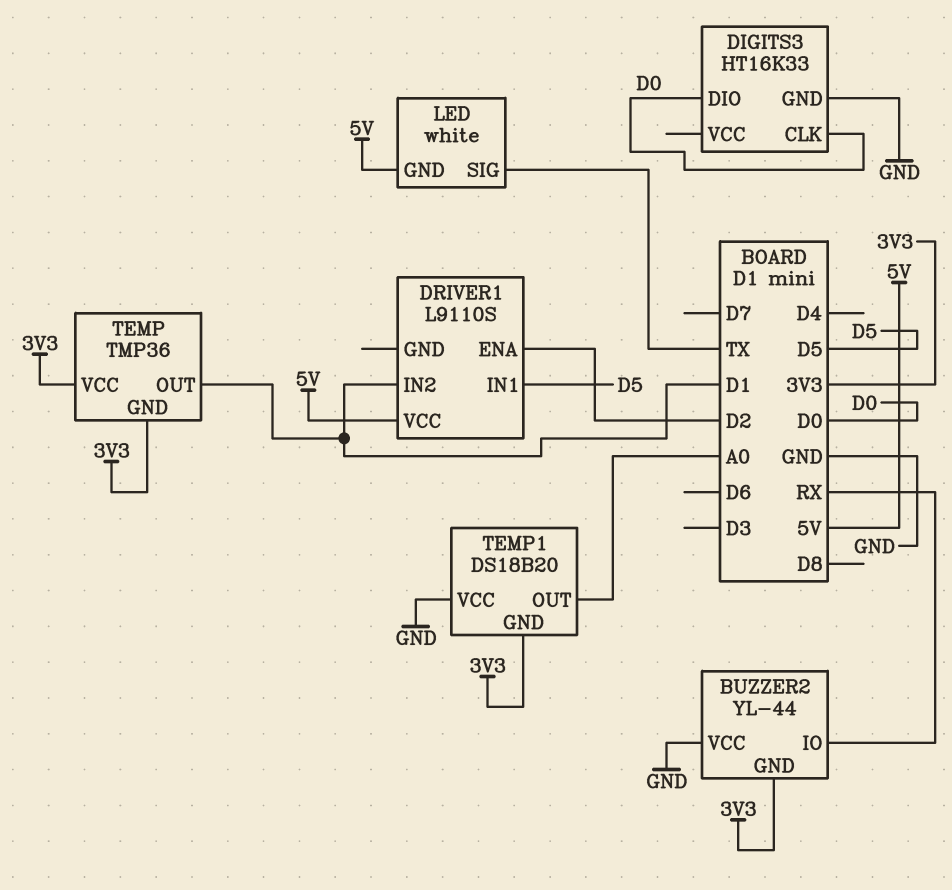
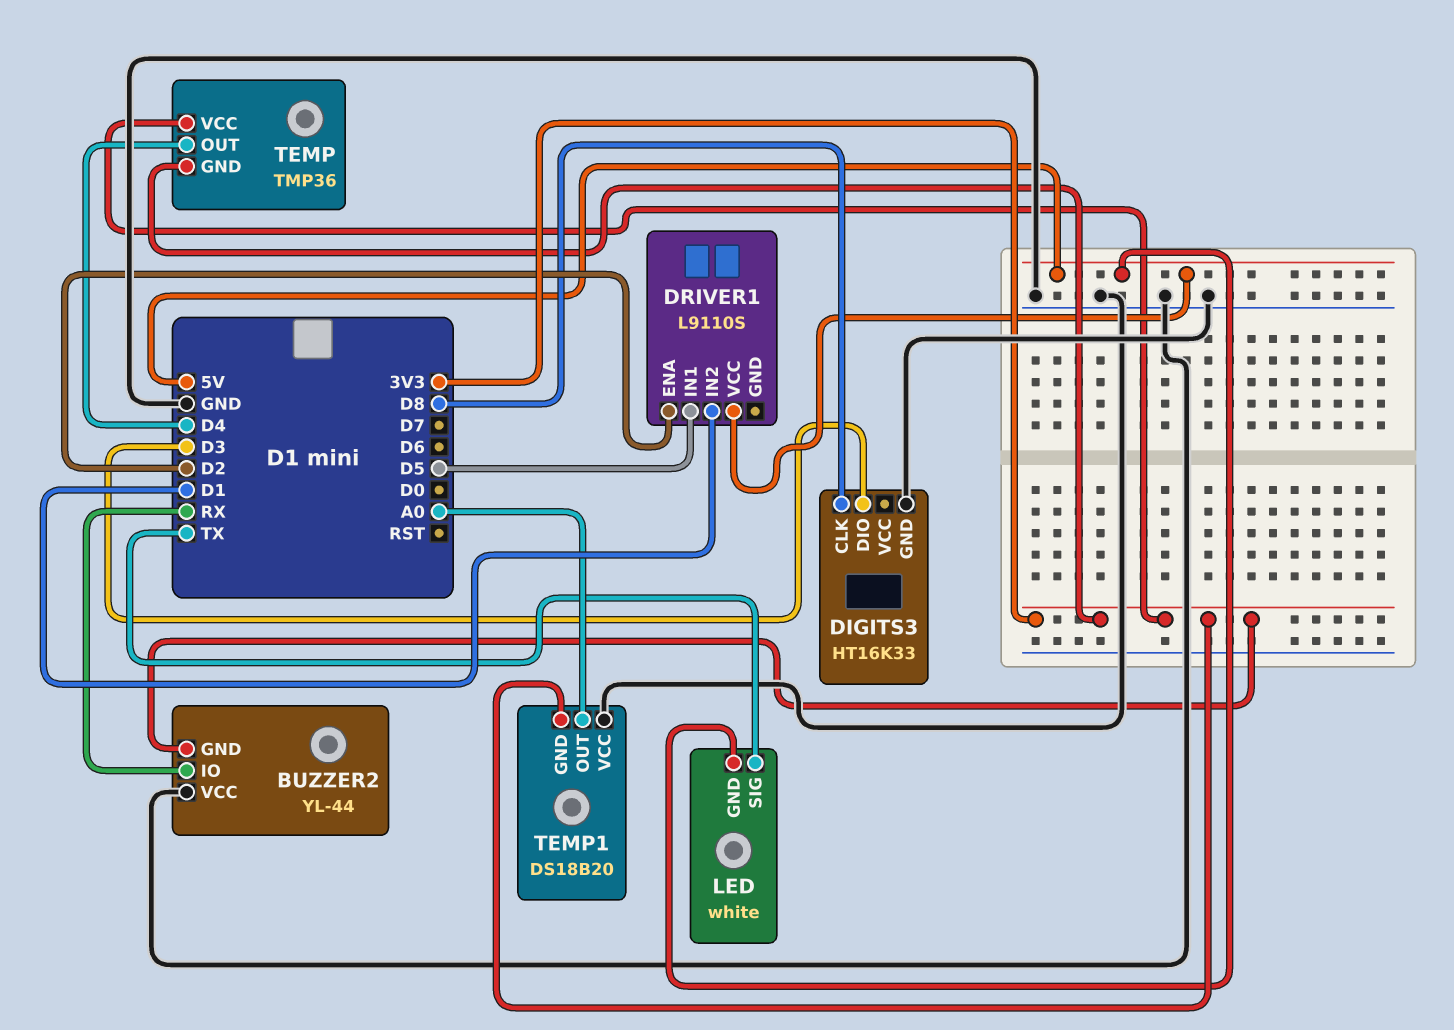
DIGITS3 pin CLK: D0 -> D8
DIGITS3 pin DIO: D0 -> D3
TEMP pin OUT: D1 -> D4

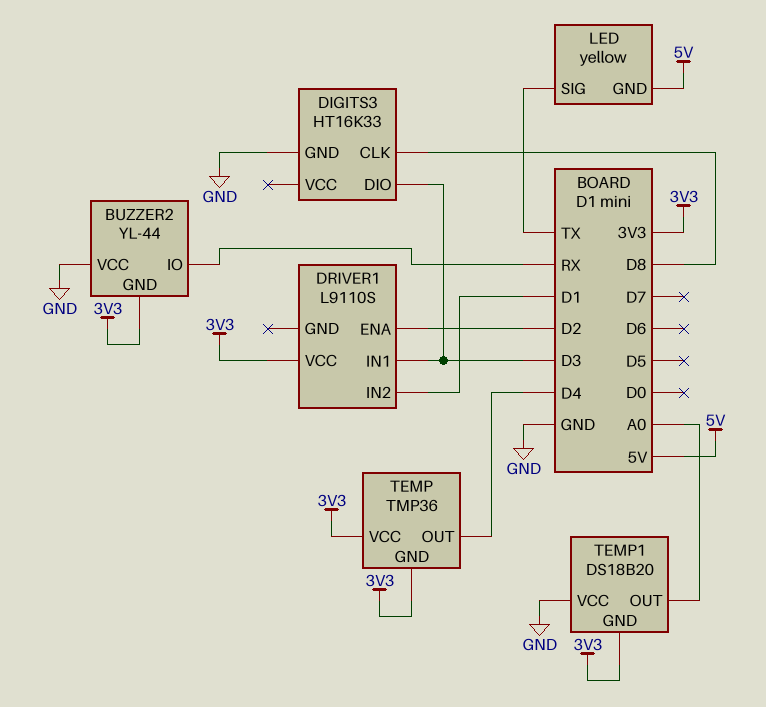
DRIVER1 pin IN1: D5 -> D3
DRIVER1 pin VCC: 5V -> 3V3
LED: white -> yellow

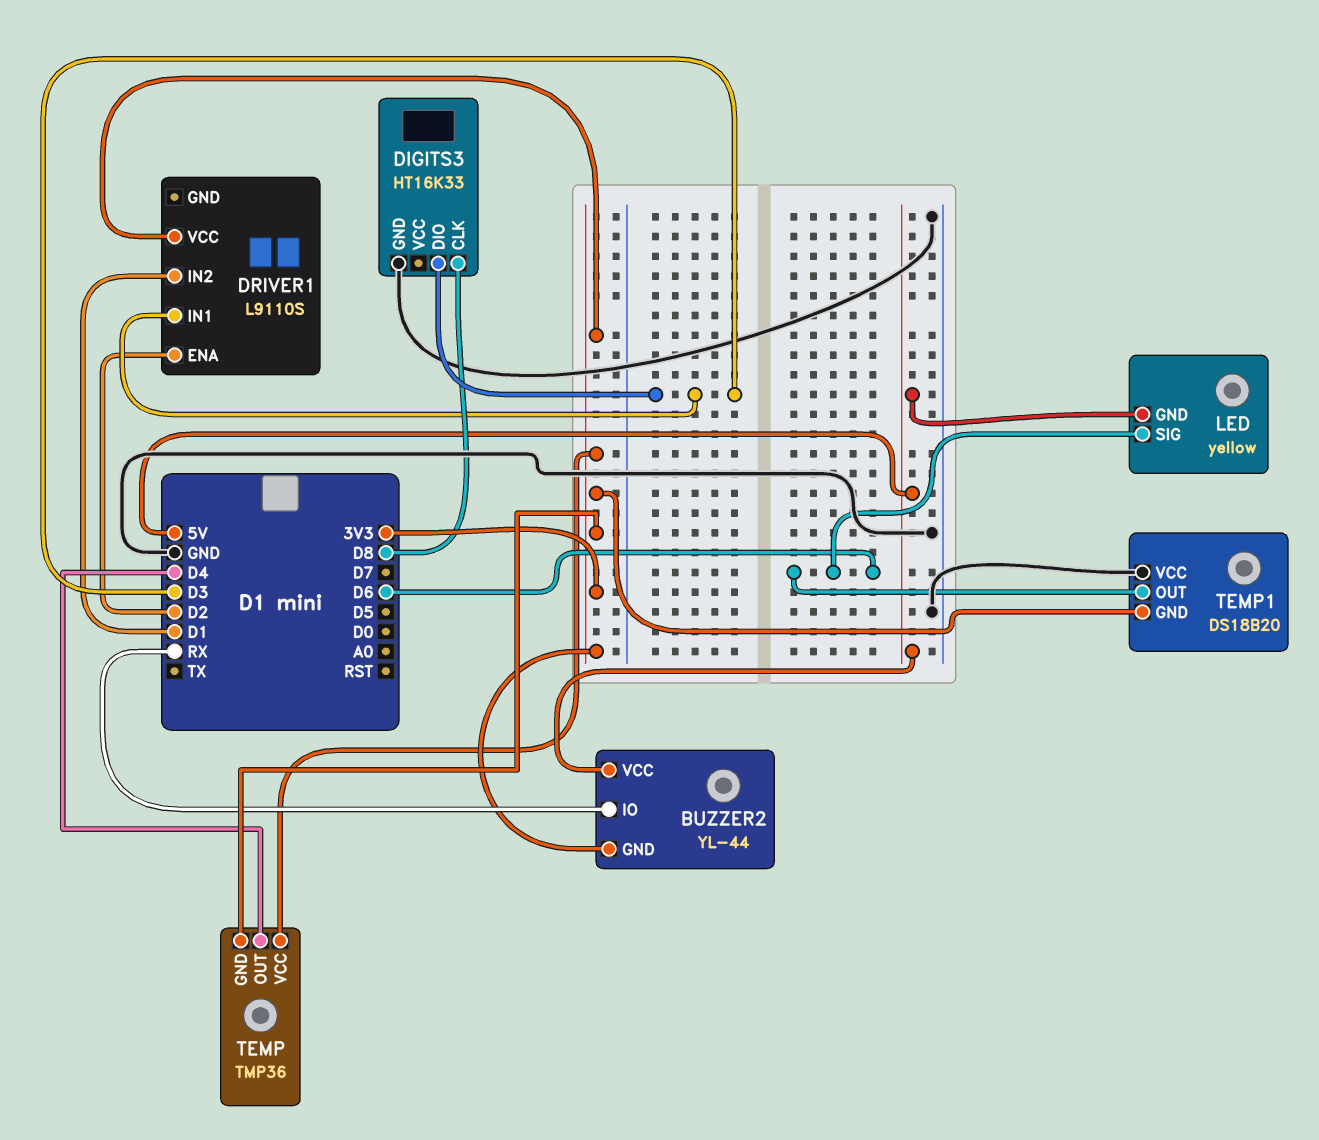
BUZZER2 pin VCC: GND -> 5V
LED pin SIG: TX -> D6
TEMP1 pin OUT: A0 -> D6

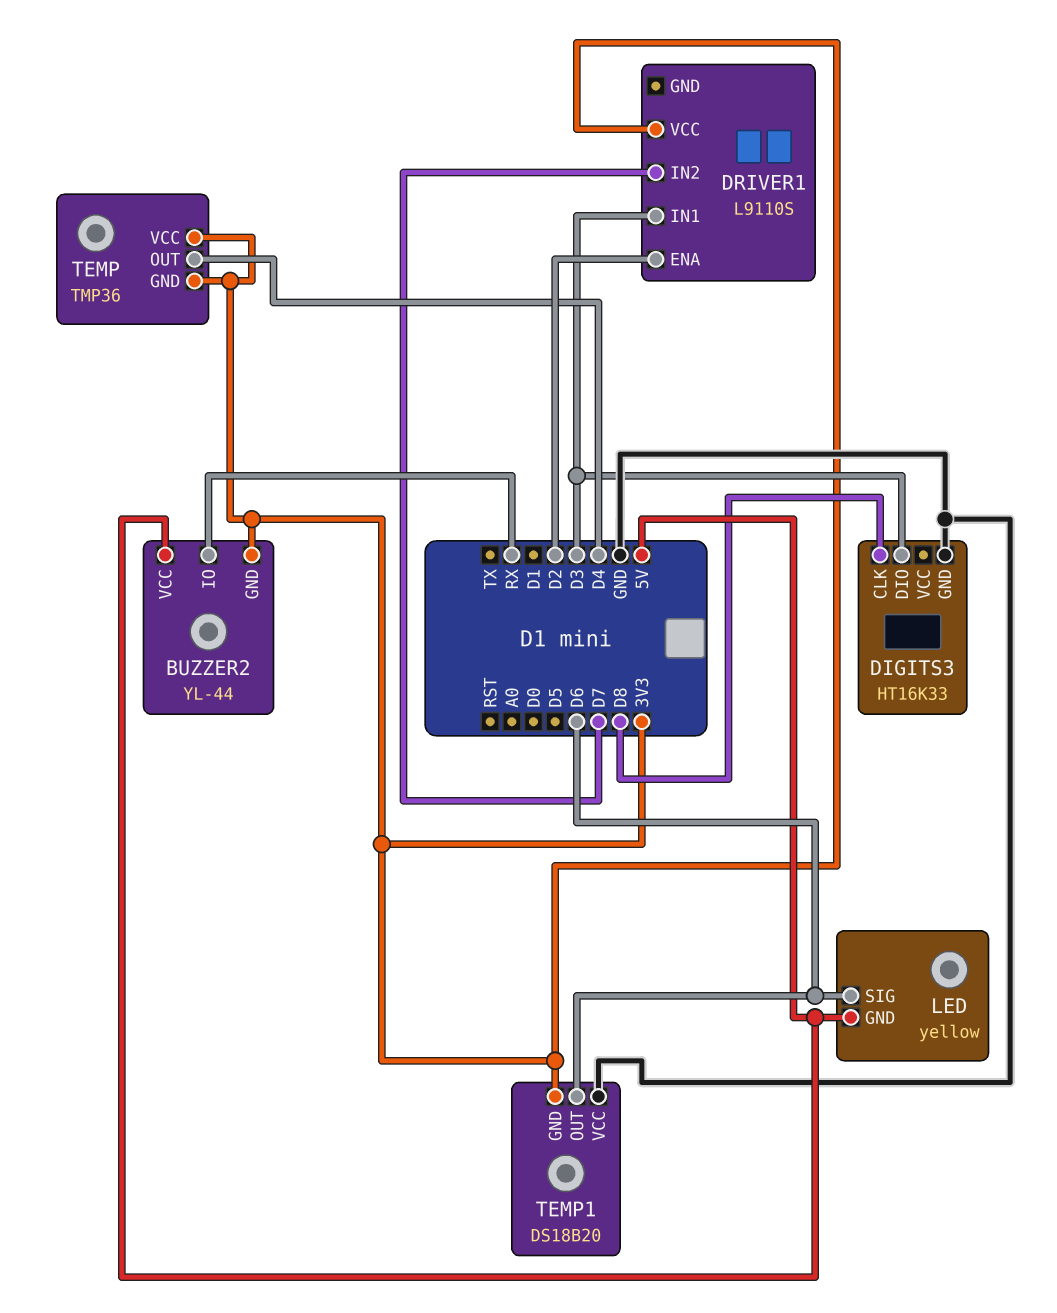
DRIVER1 pin IN2: D1 -> D7

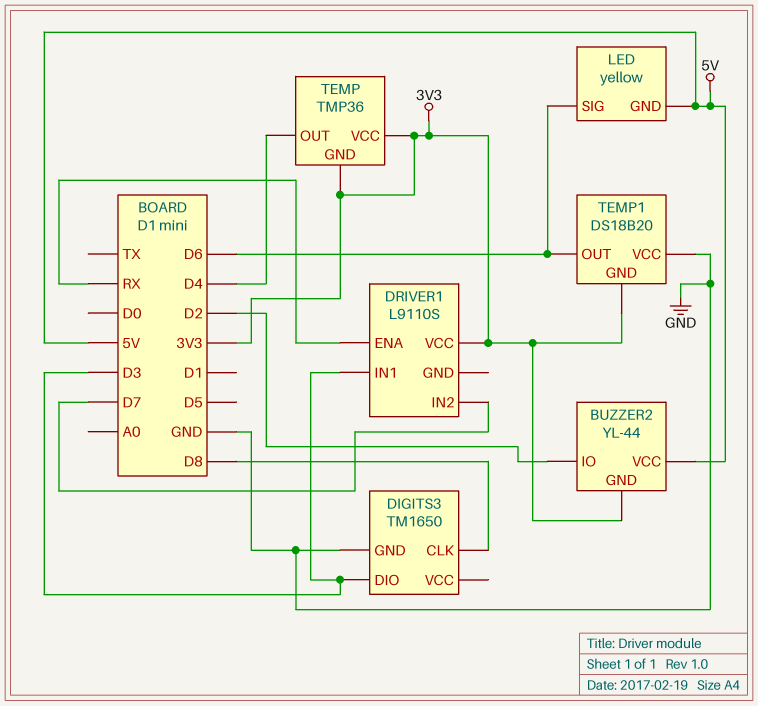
BUZZER2 pin IO: RX -> D2
DIGITS3: HT16K33 -> TM1650
DRIVER1 pin ENA: D2 -> RX

